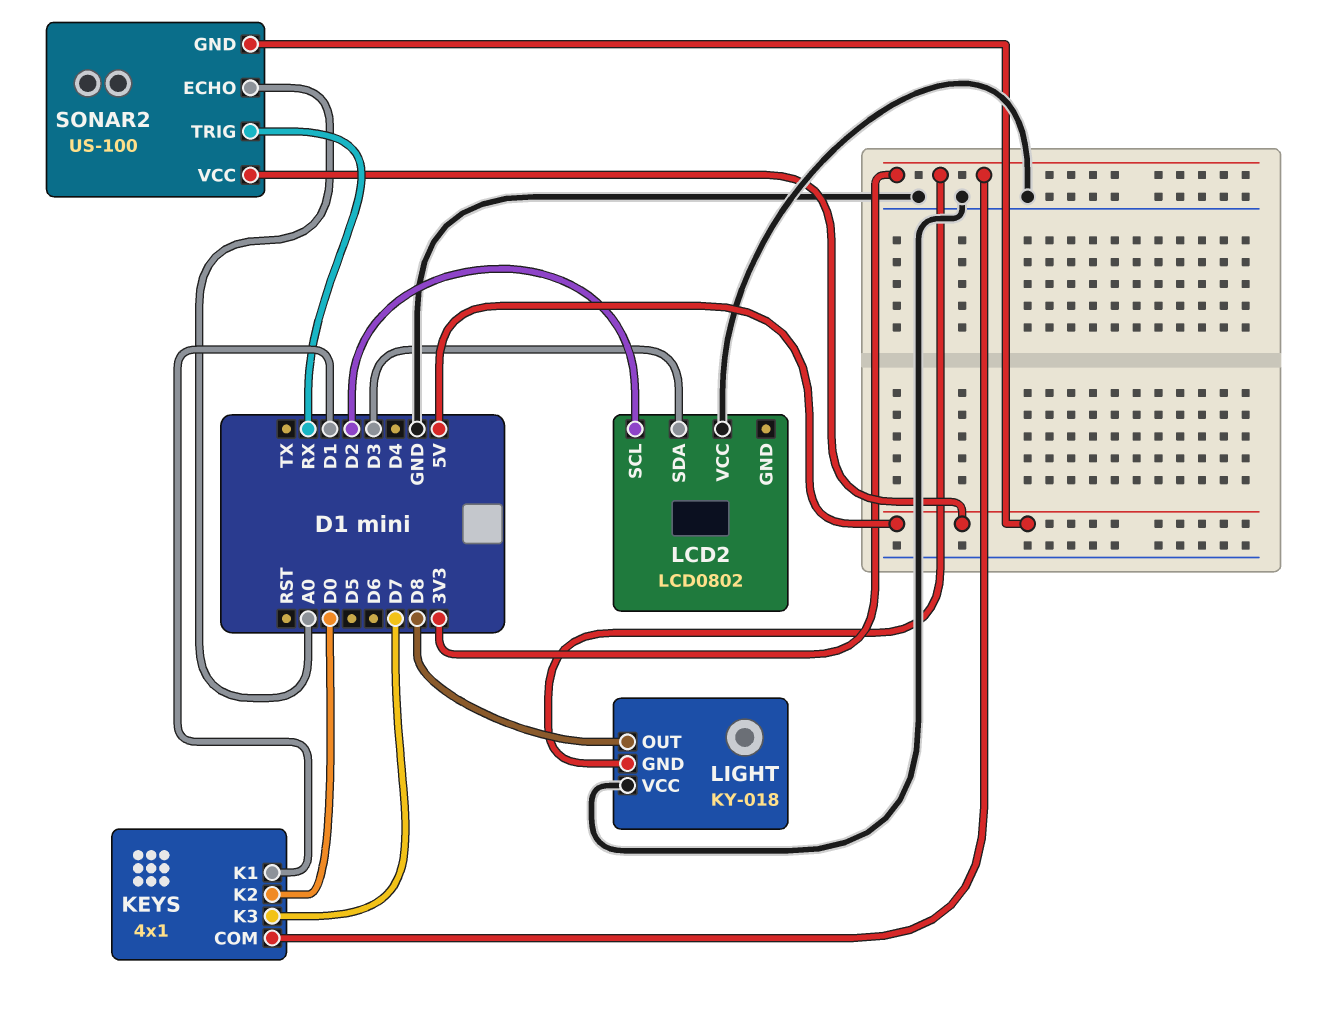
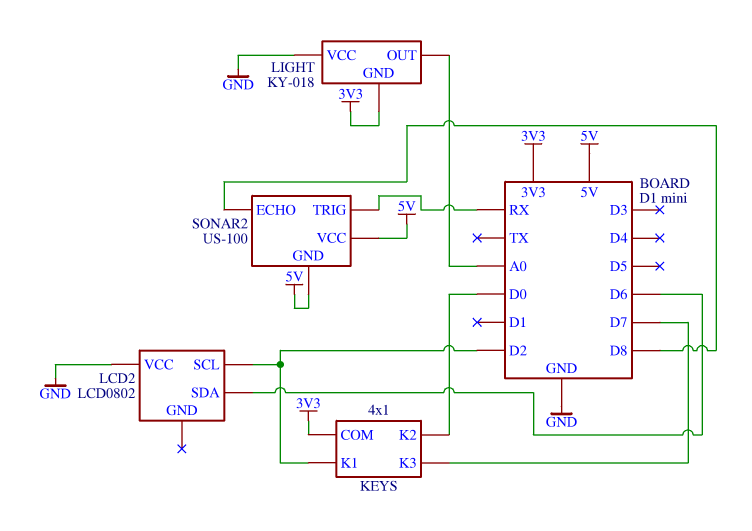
KEYS pin K1: D1 -> D2
LCD2 pin SDA: D3 -> D6
LIGHT pin OUT: D8 -> A0
SONAR2 pin ECHO: A0 -> D8

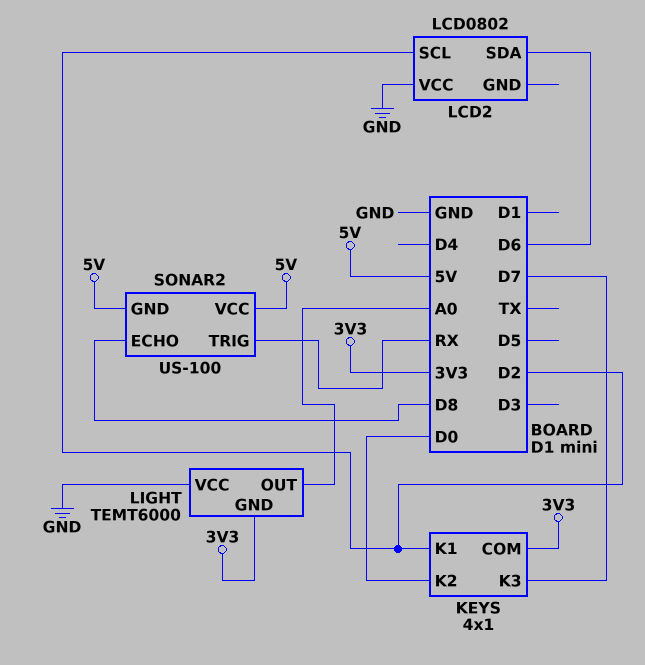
LIGHT: KY-018 -> TEMT6000

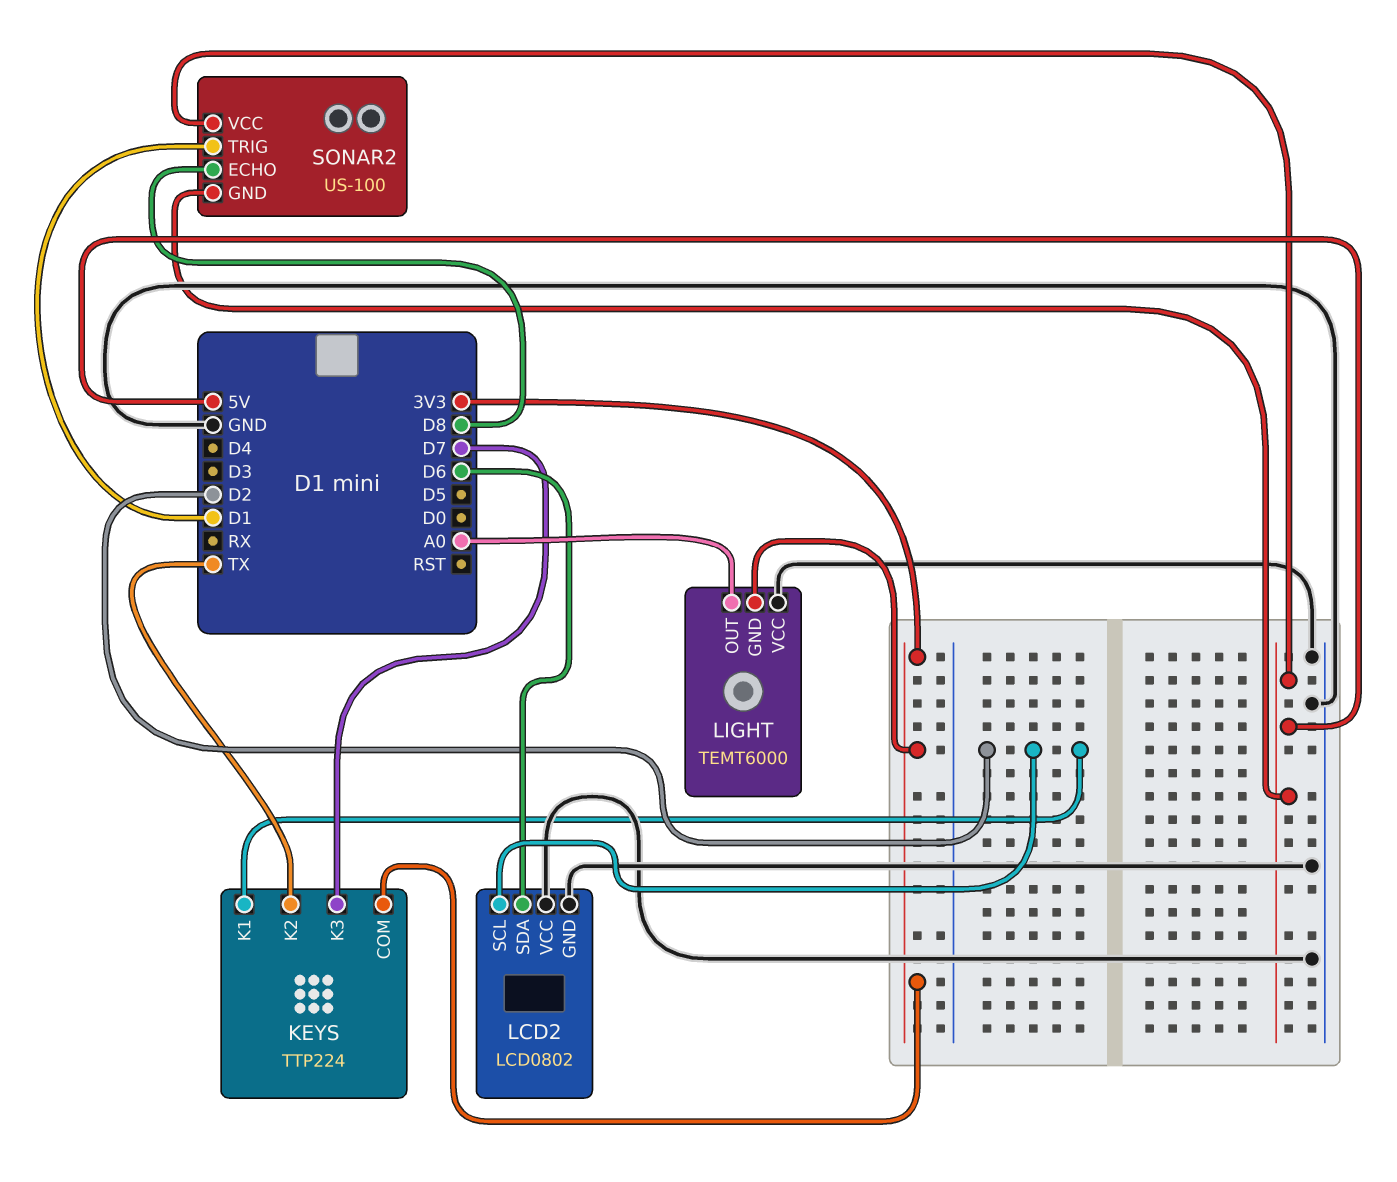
KEYS: 4x1 -> TTP224
KEYS pin K2: D0 -> TX
LCD2 pin GND: none -> GND
SONAR2 pin TRIG: RX -> D1

